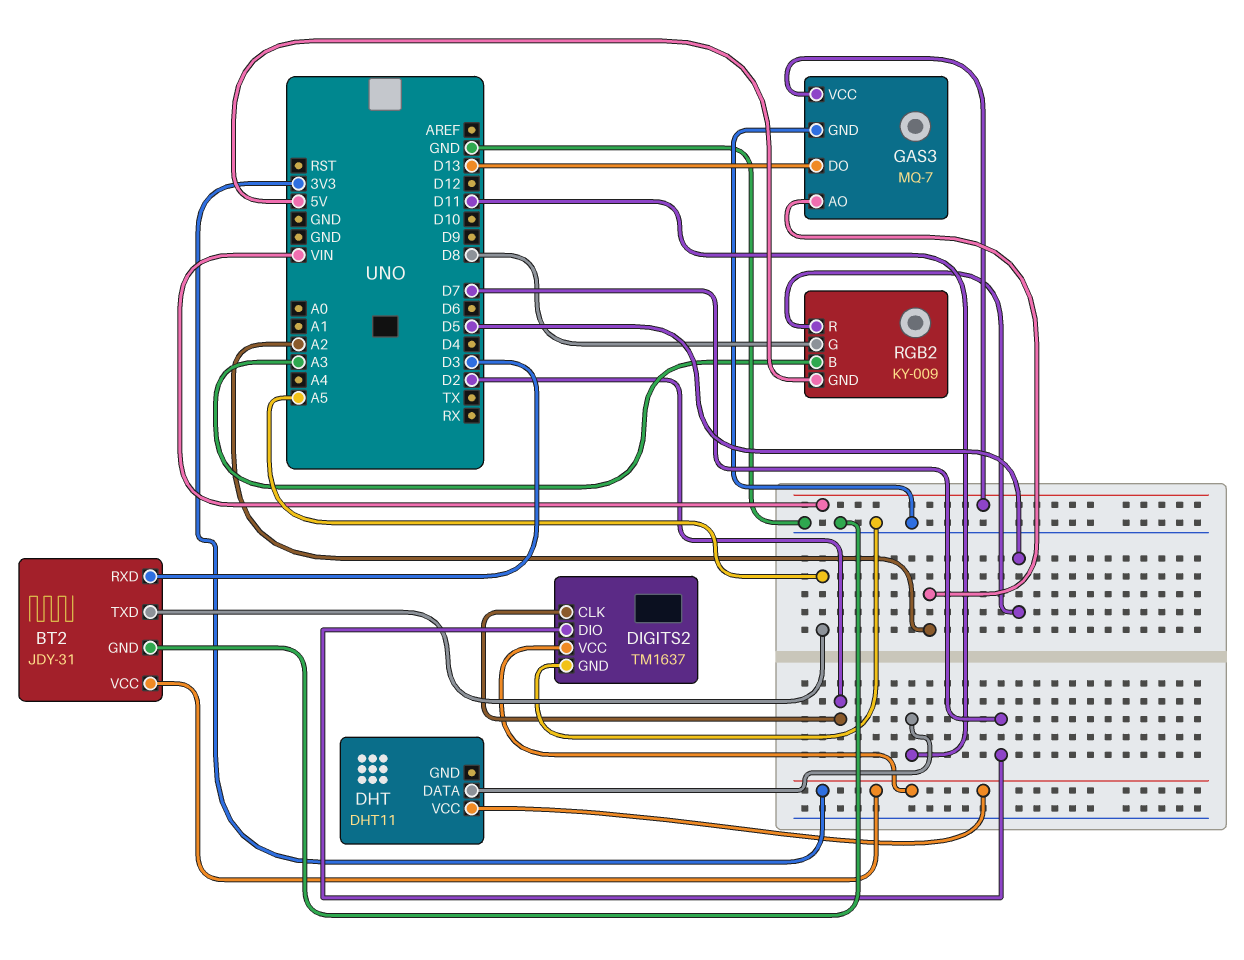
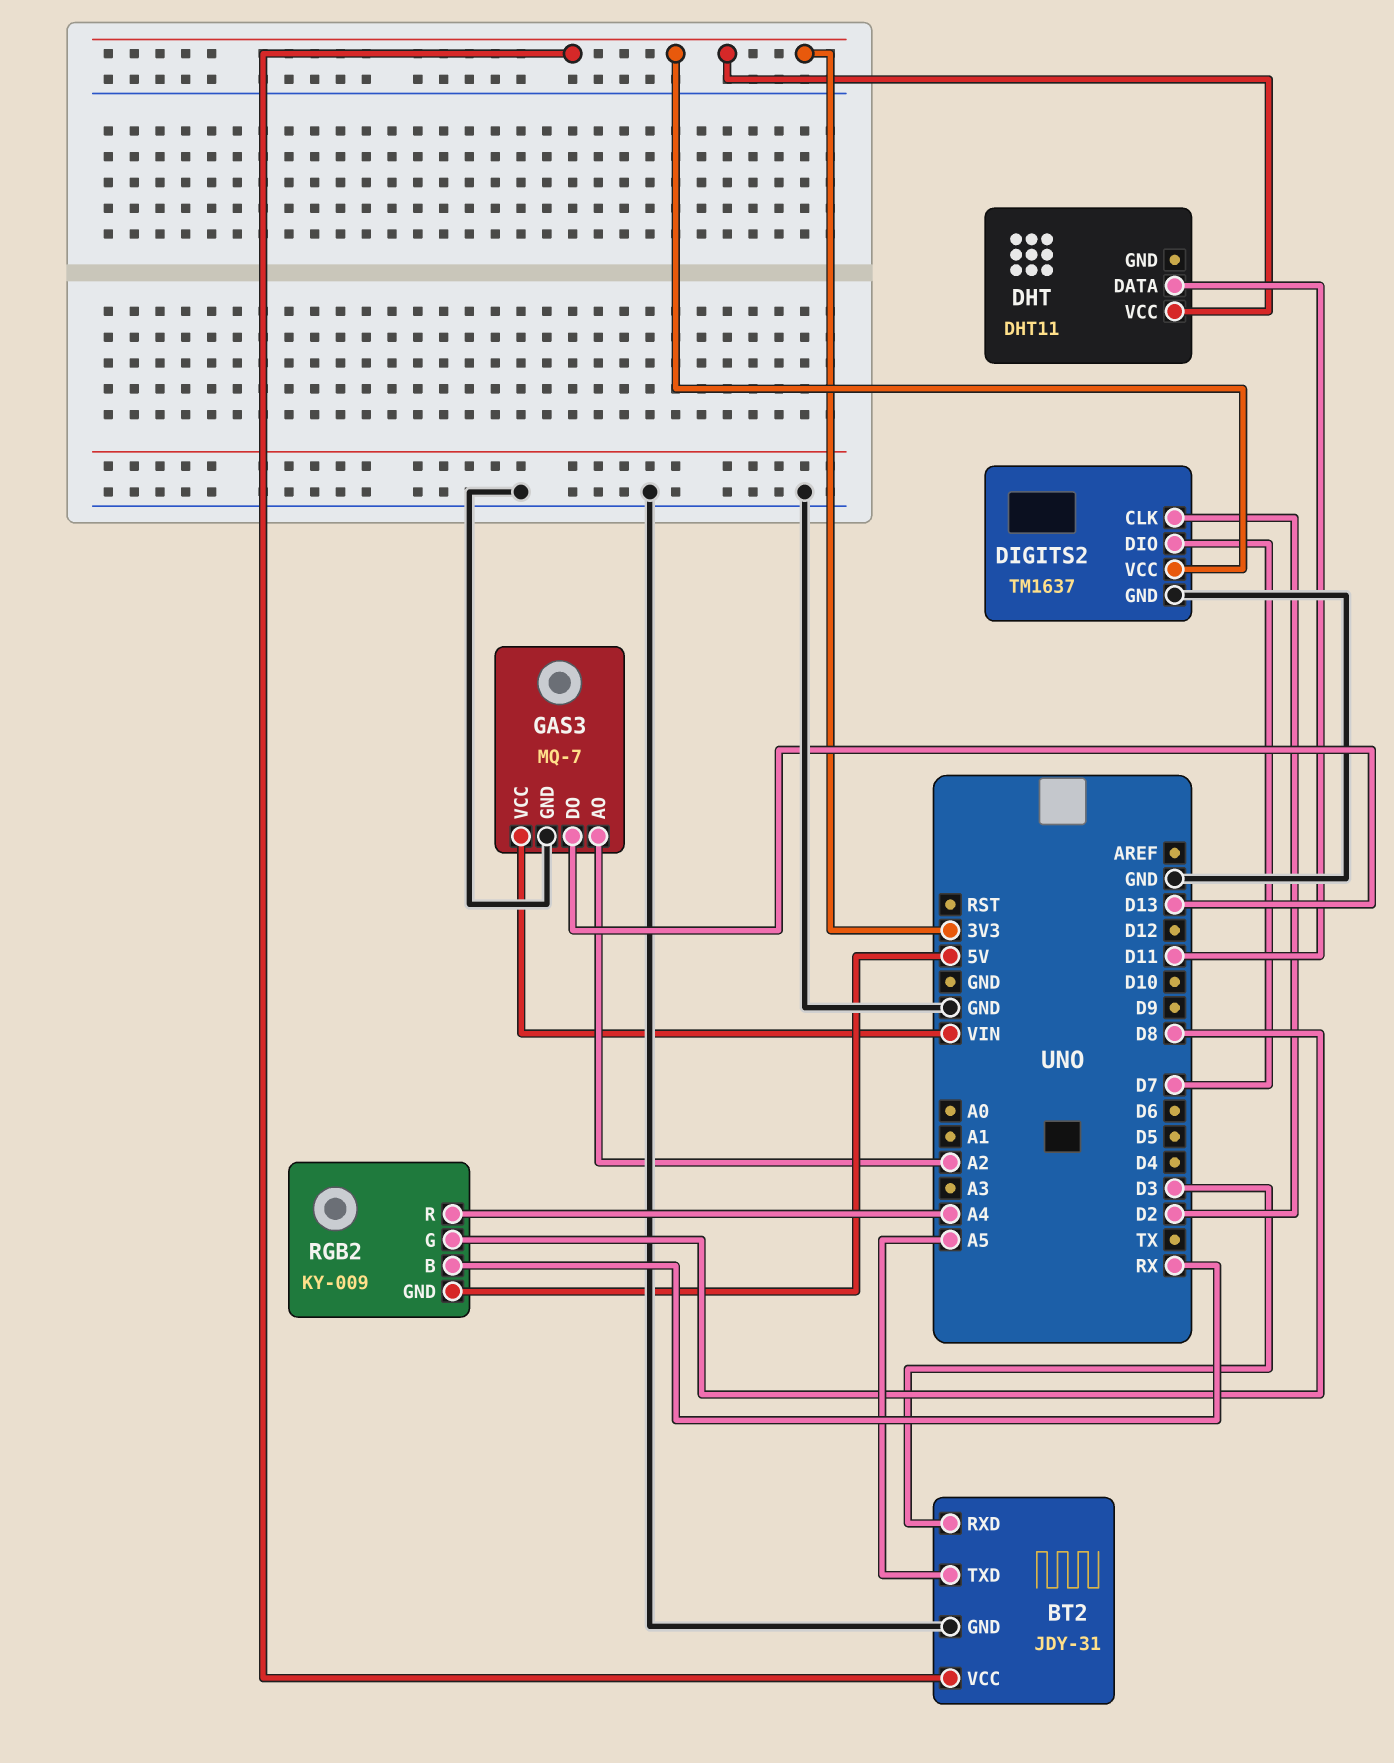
RGB2 pin B: A3 -> RX
RGB2 pin R: D5 -> A4

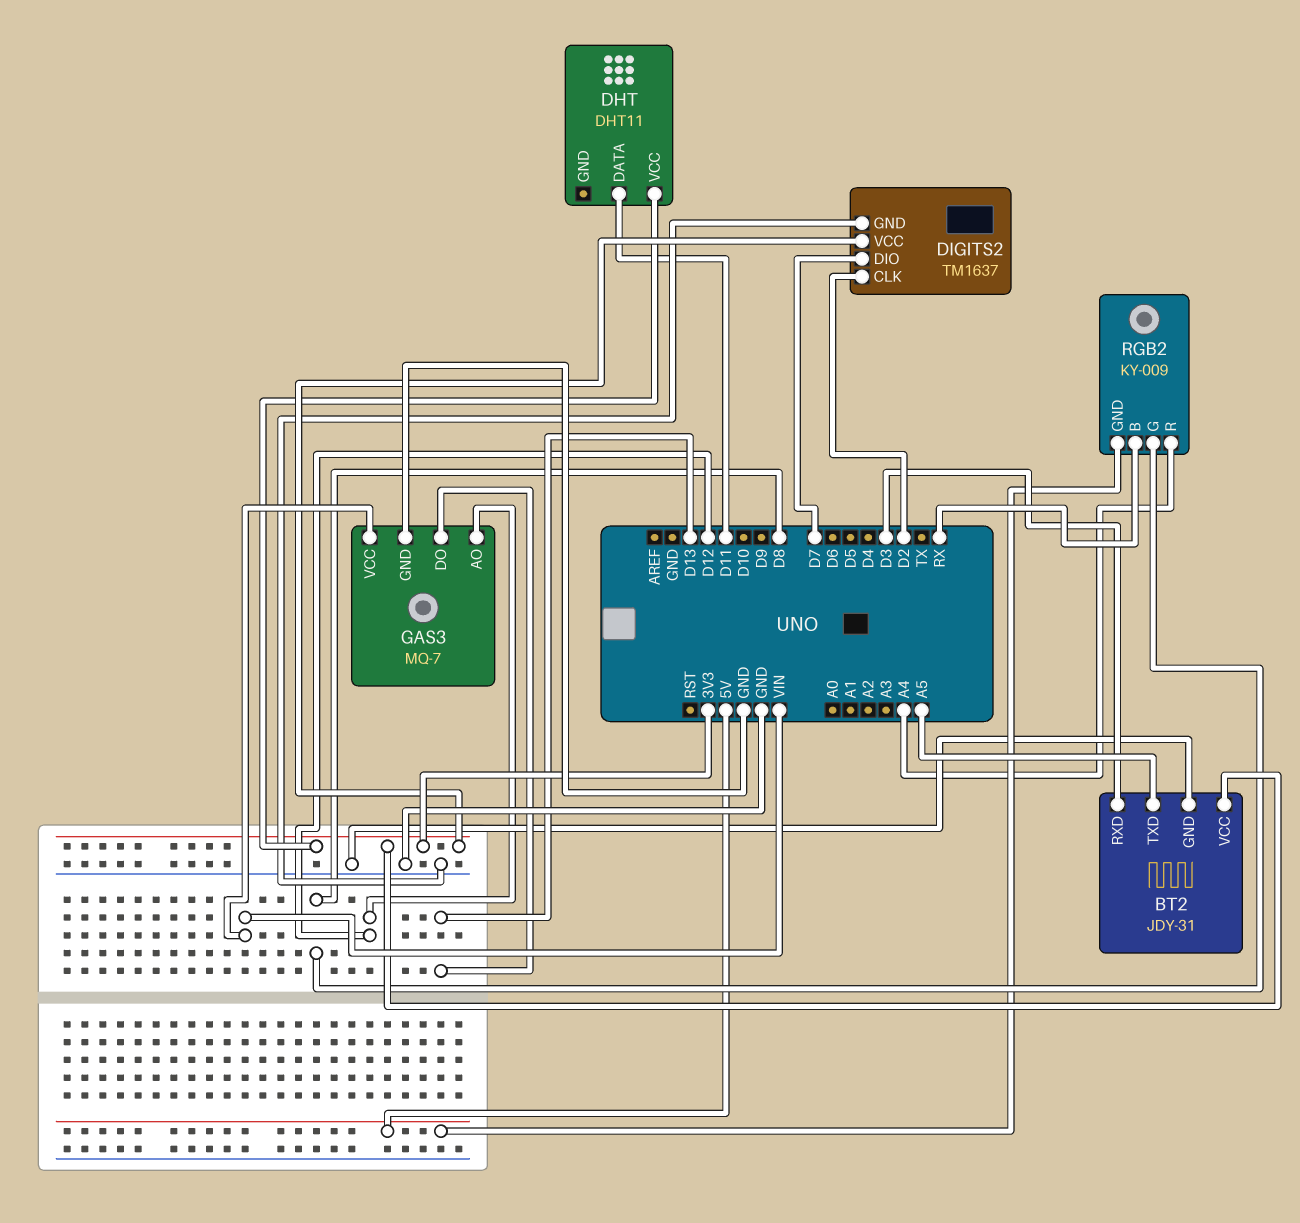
GAS3 pin AO: A2 -> D12

